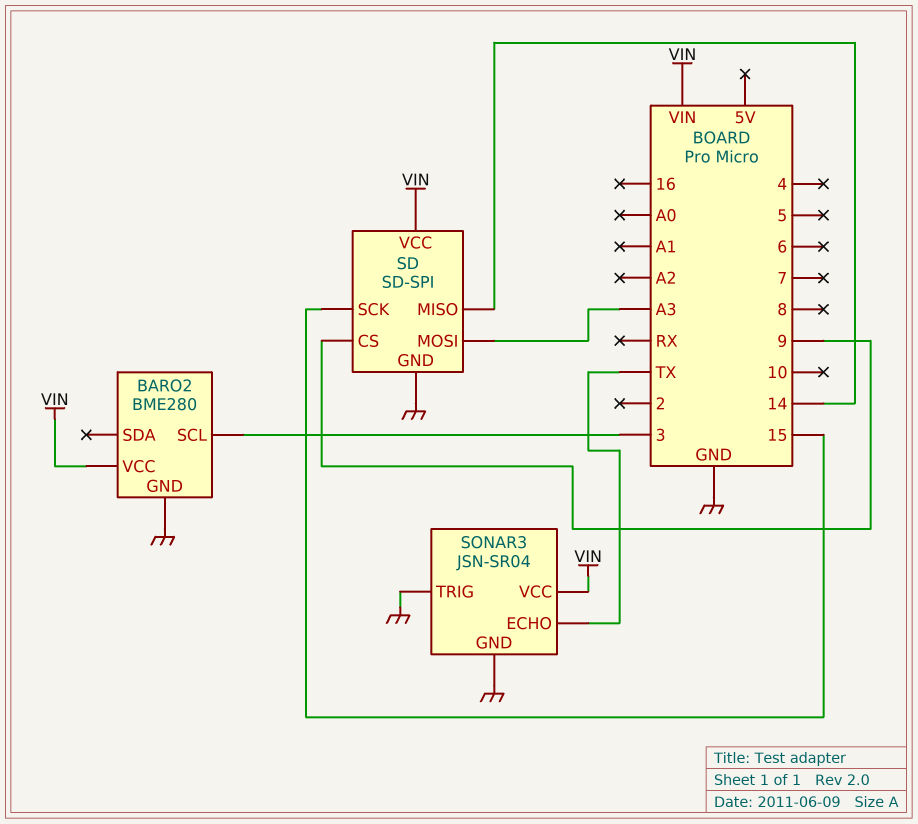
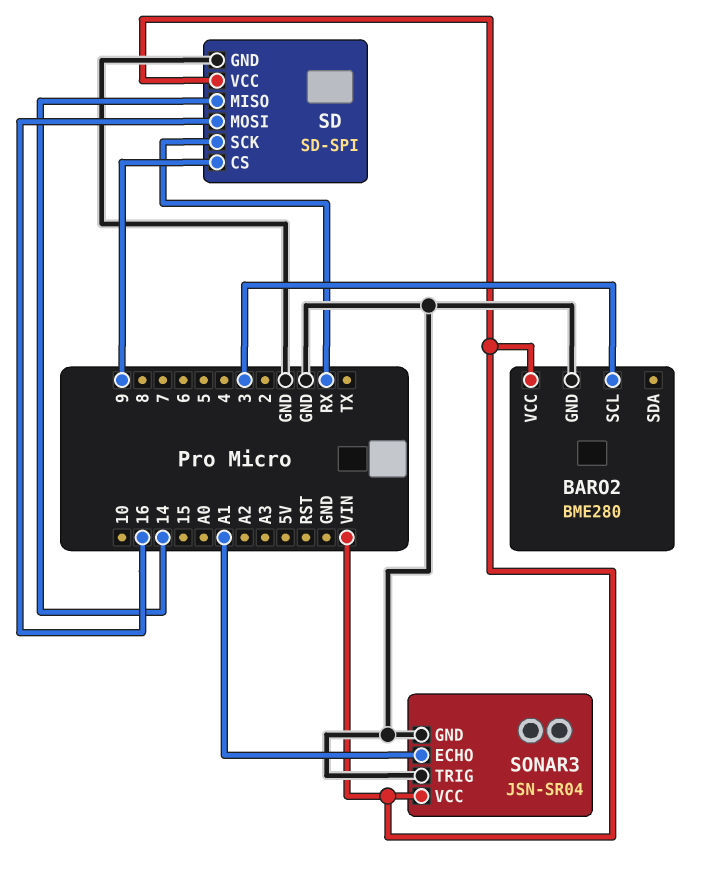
SD pin MOSI: A3 -> 16
SD pin SCK: 15 -> RX
SONAR3 pin ECHO: TX -> A1

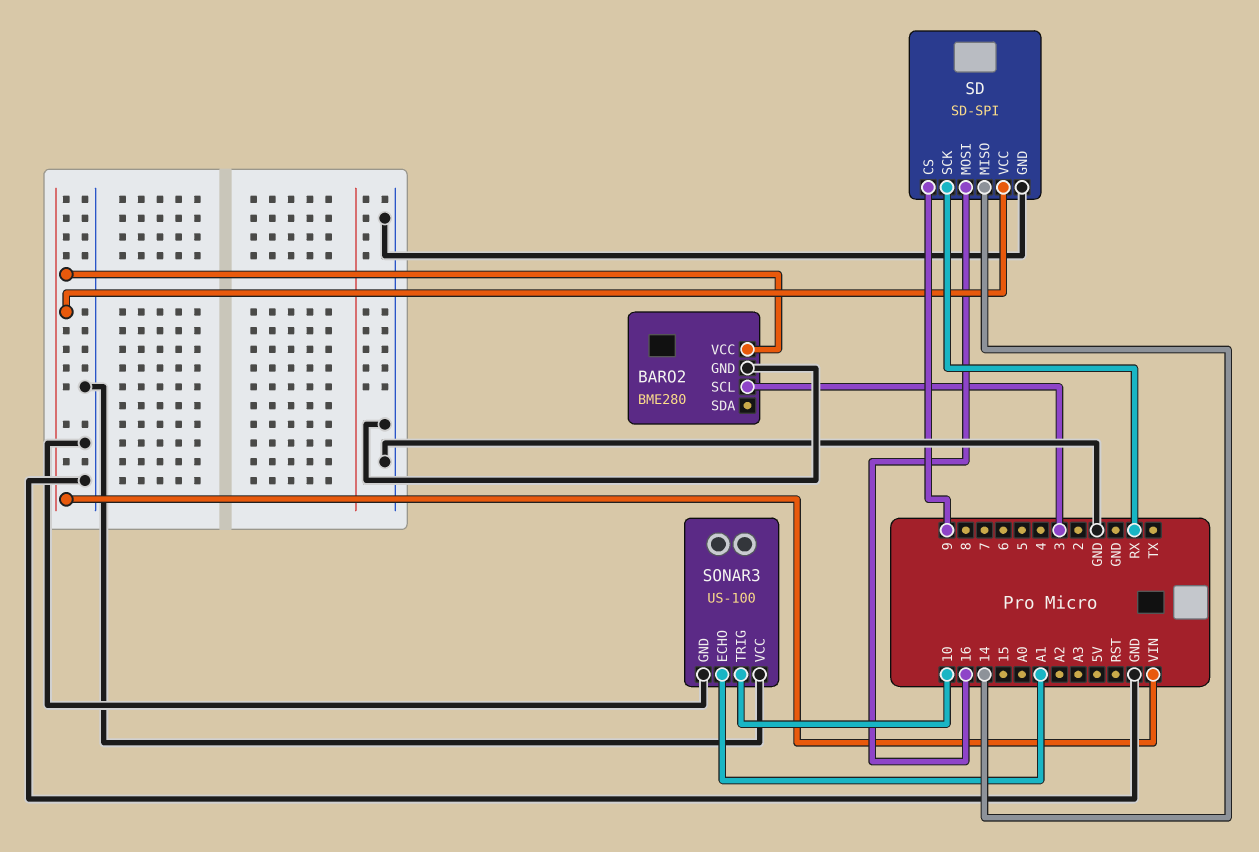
SONAR3: JSN-SR04 -> US-100
SONAR3 pin TRIG: GND -> 10
SONAR3 pin VCC: VIN -> GND

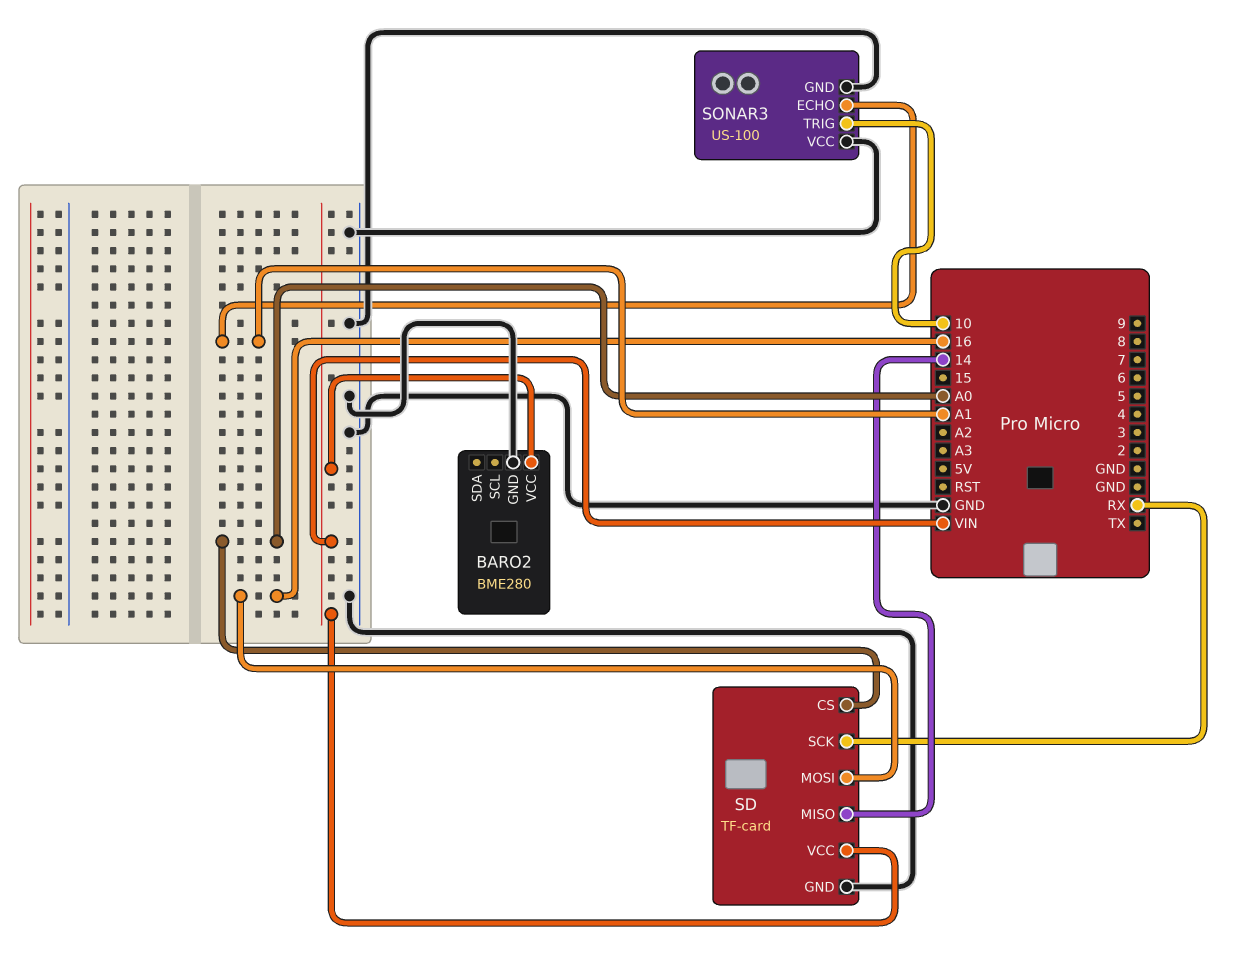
BARO2 pin SCL: 3 -> none
SD: SD-SPI -> TF-card
SD pin CS: 9 -> A0

